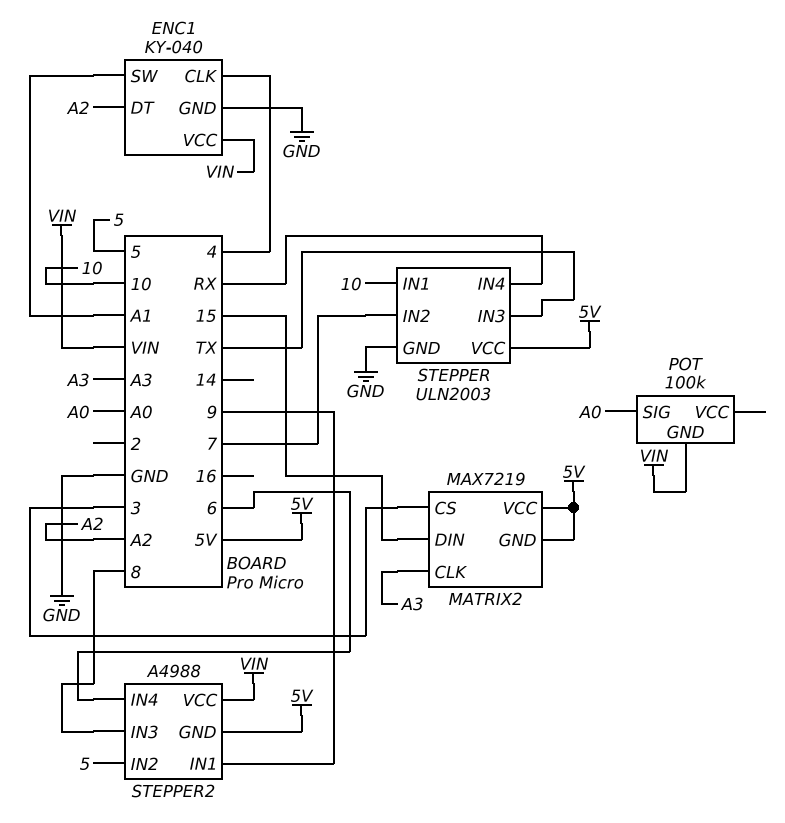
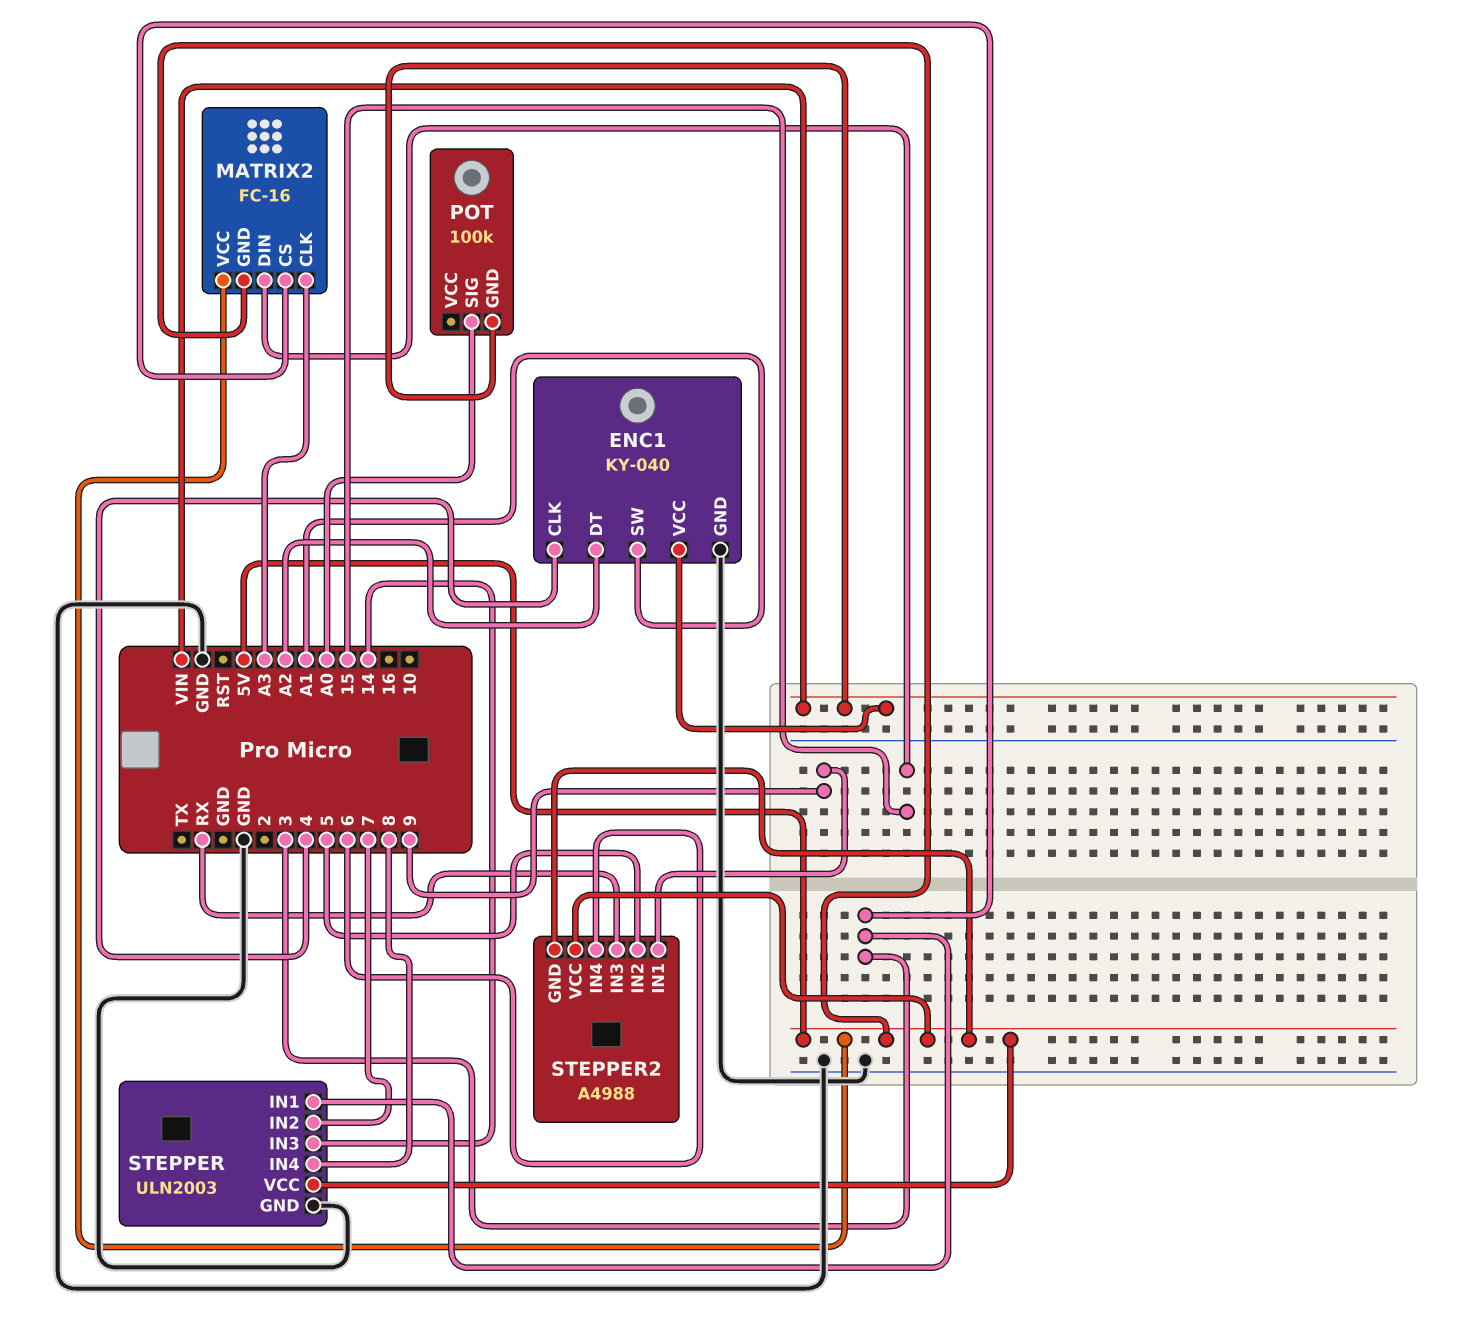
MATRIX2: MAX7219 -> FC-16
STEPPER pin IN1: 10 -> 3
STEPPER pin IN3: TX -> 14
STEPPER pin IN4: RX -> 8
STEPPER2 pin IN3: 8 -> RX
STEPPER2 pin VCC: VIN -> 5V

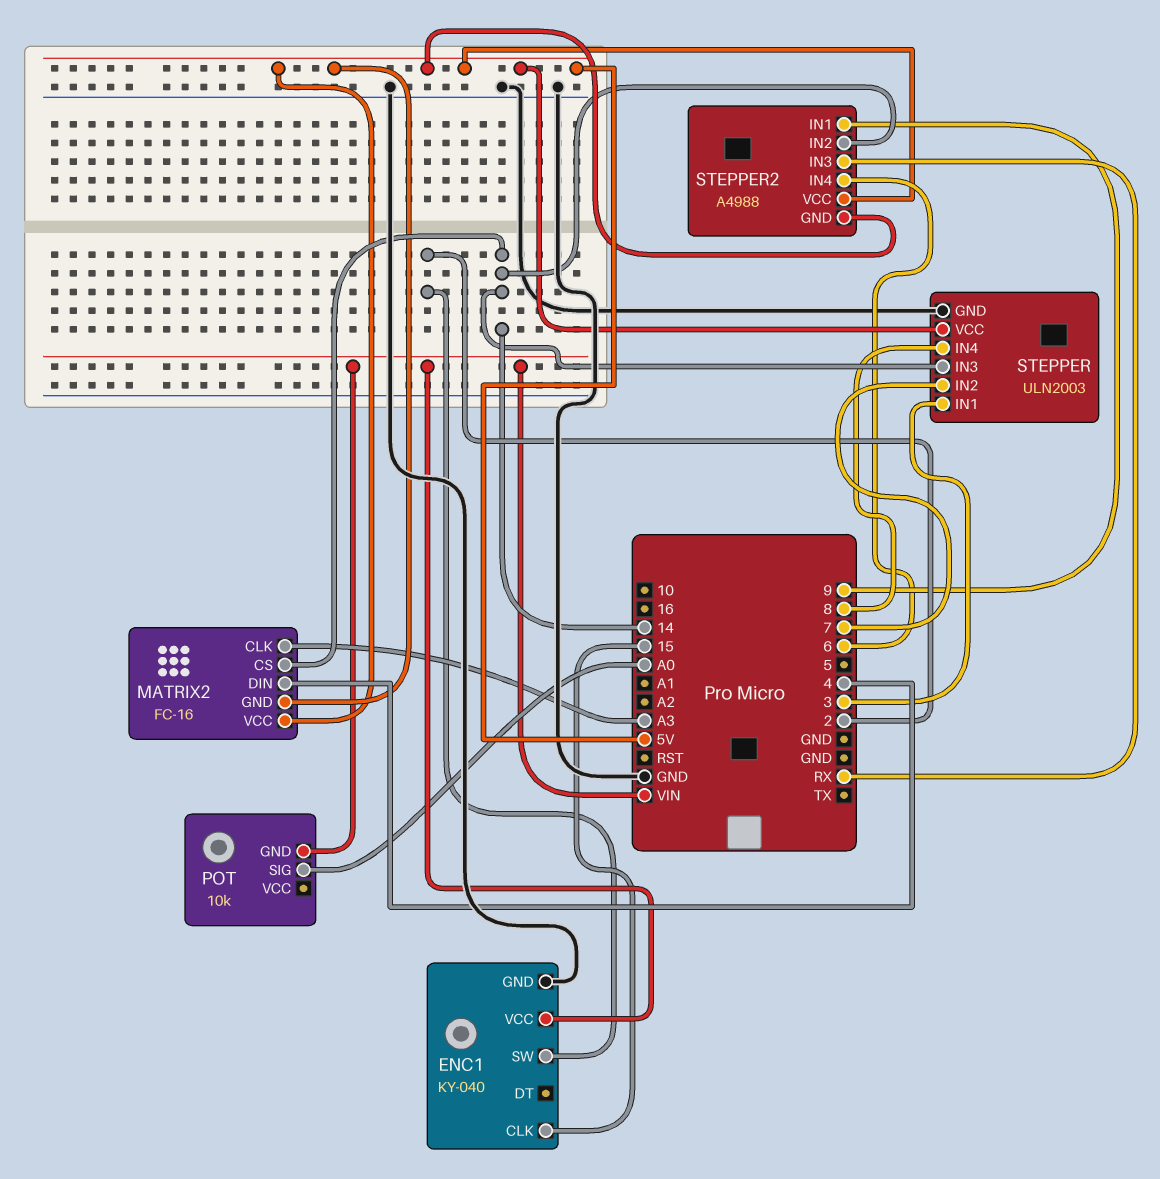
ENC1 pin CLK: 4 -> 15
ENC1 pin DT: A2 -> none
ENC1 pin SW: A1 -> 2
MATRIX2 pin CS: 3 -> 14
MATRIX2 pin DIN: 15 -> 4
POT: 100k -> 10k
STEPPER2 pin IN2: 5 -> 14

